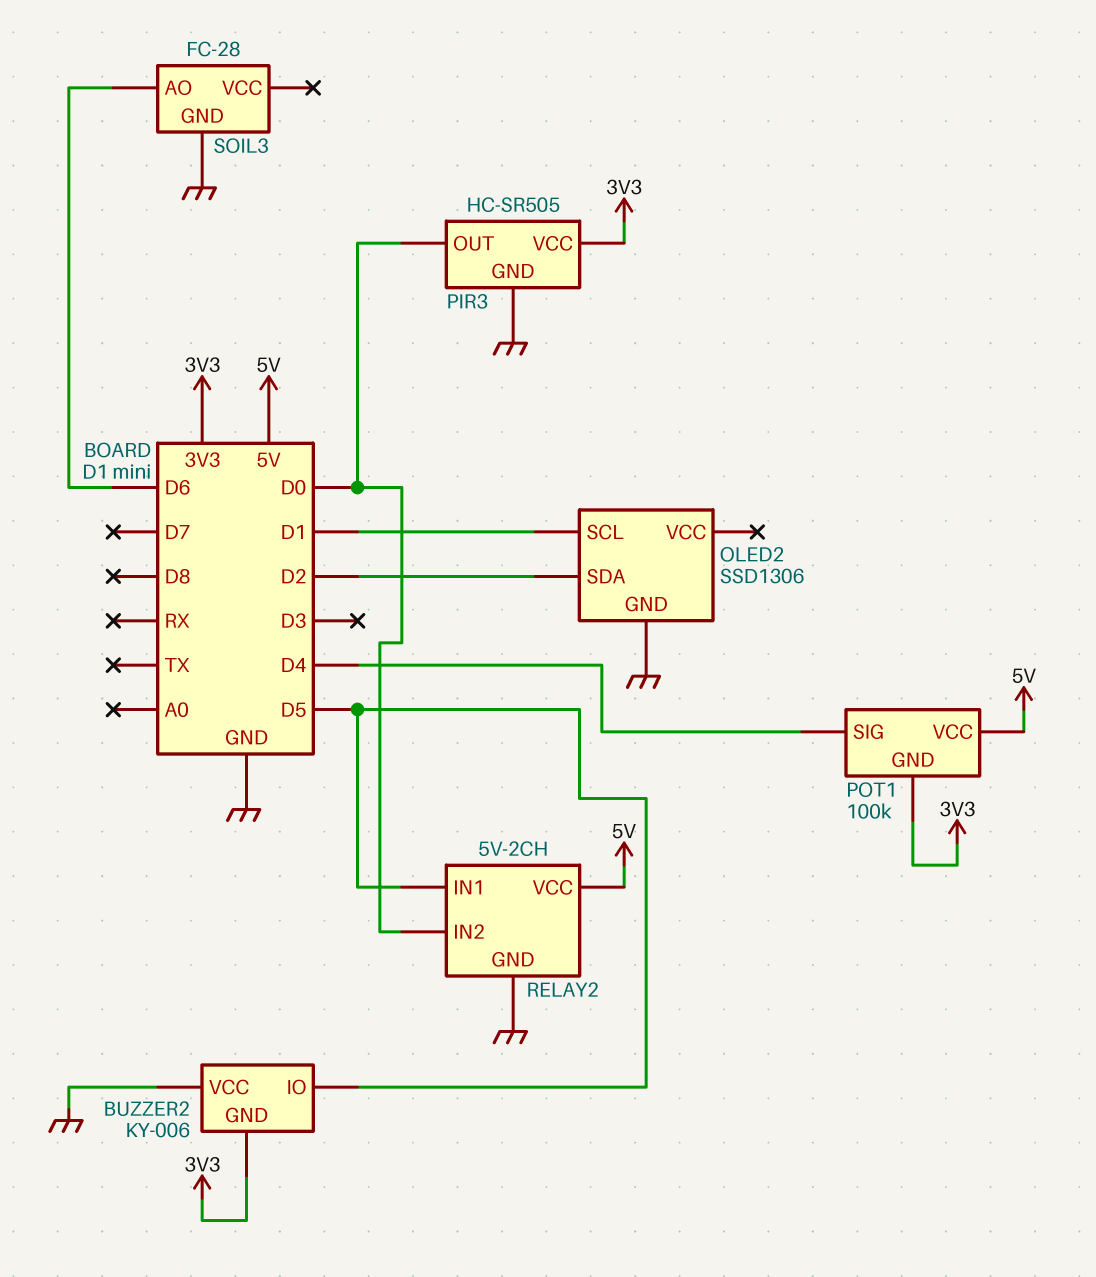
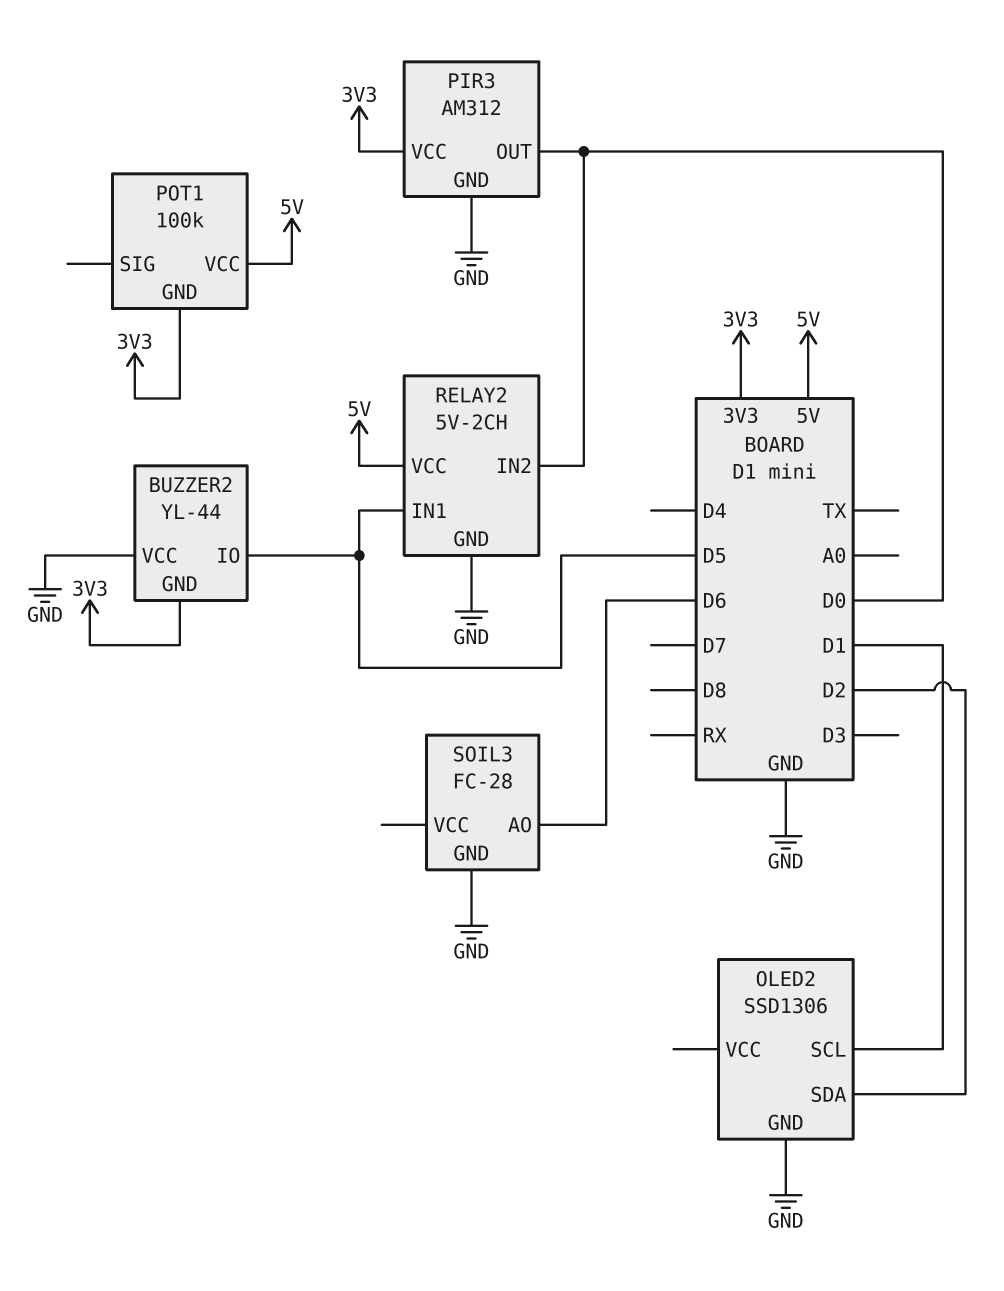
BUZZER2: KY-006 -> YL-44
PIR3: HC-SR505 -> AM312
POT1 pin SIG: D4 -> none

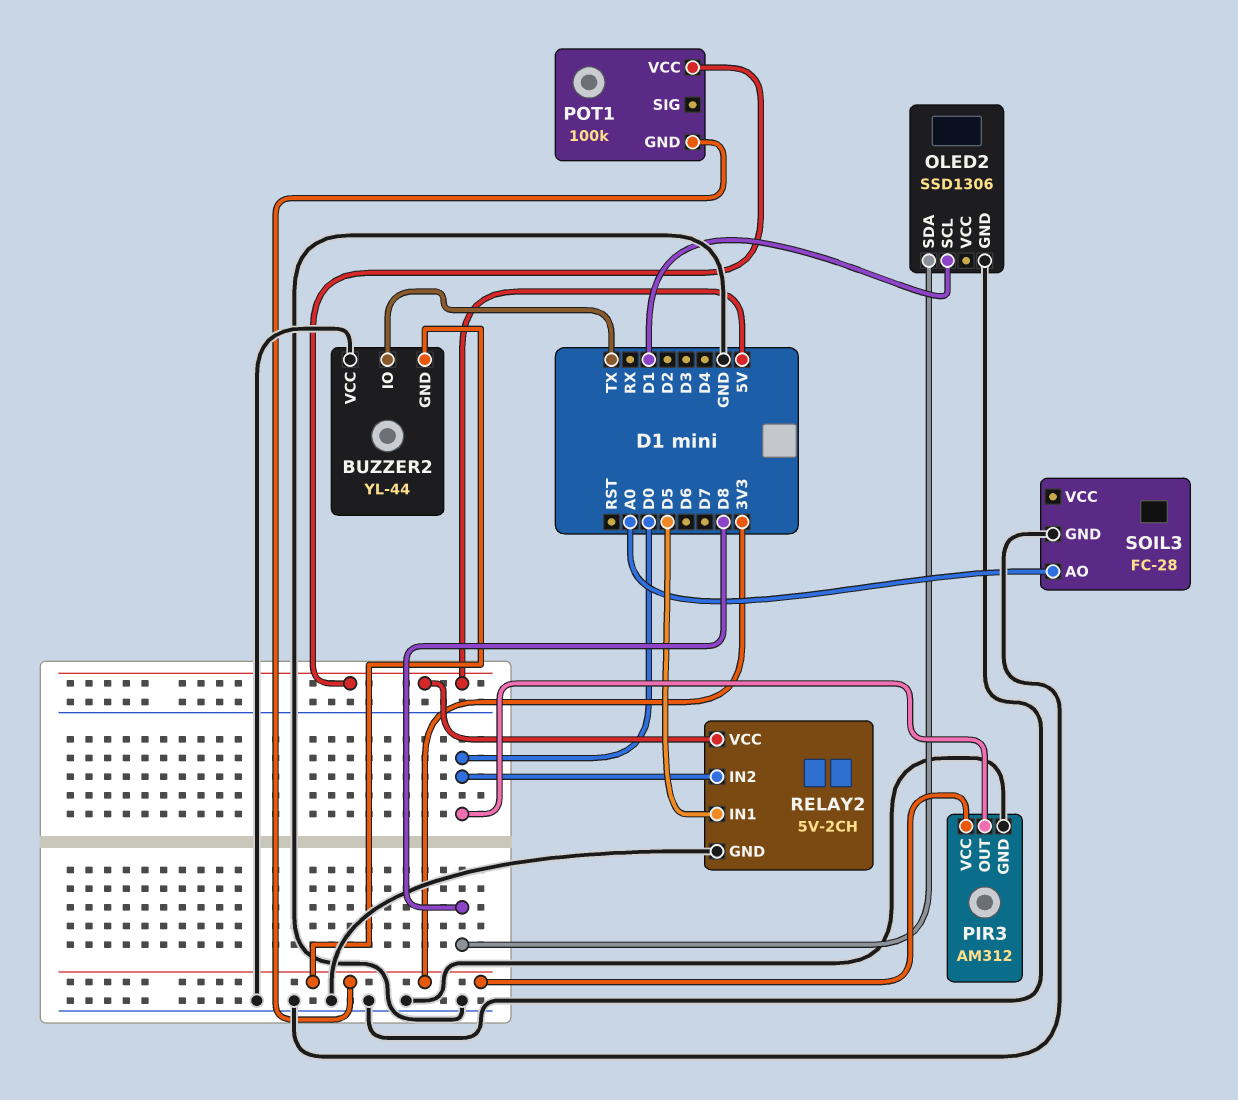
BUZZER2 pin IO: D5 -> TX
OLED2 pin SDA: D2 -> D8
SOIL3 pin AO: D6 -> A0

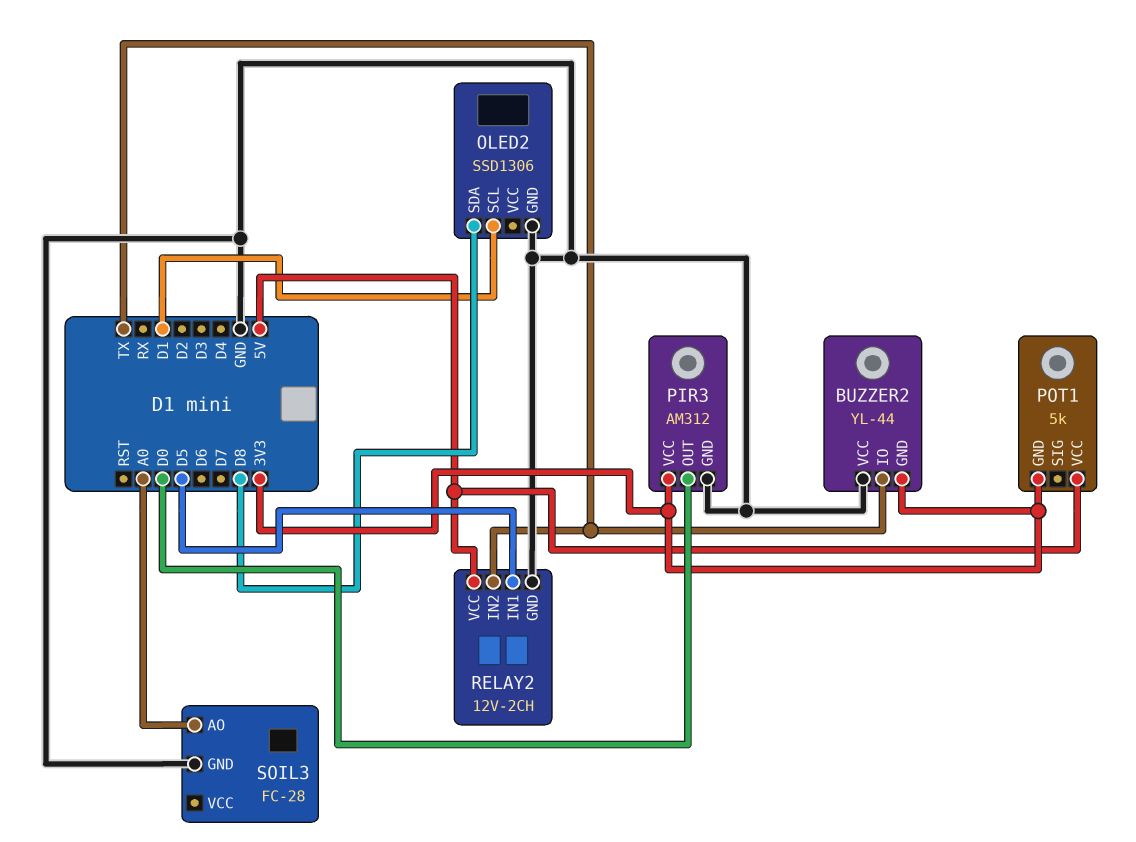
POT1: 100k -> 5k
RELAY2: 5V-2CH -> 12V-2CH
RELAY2 pin IN2: D0 -> TX

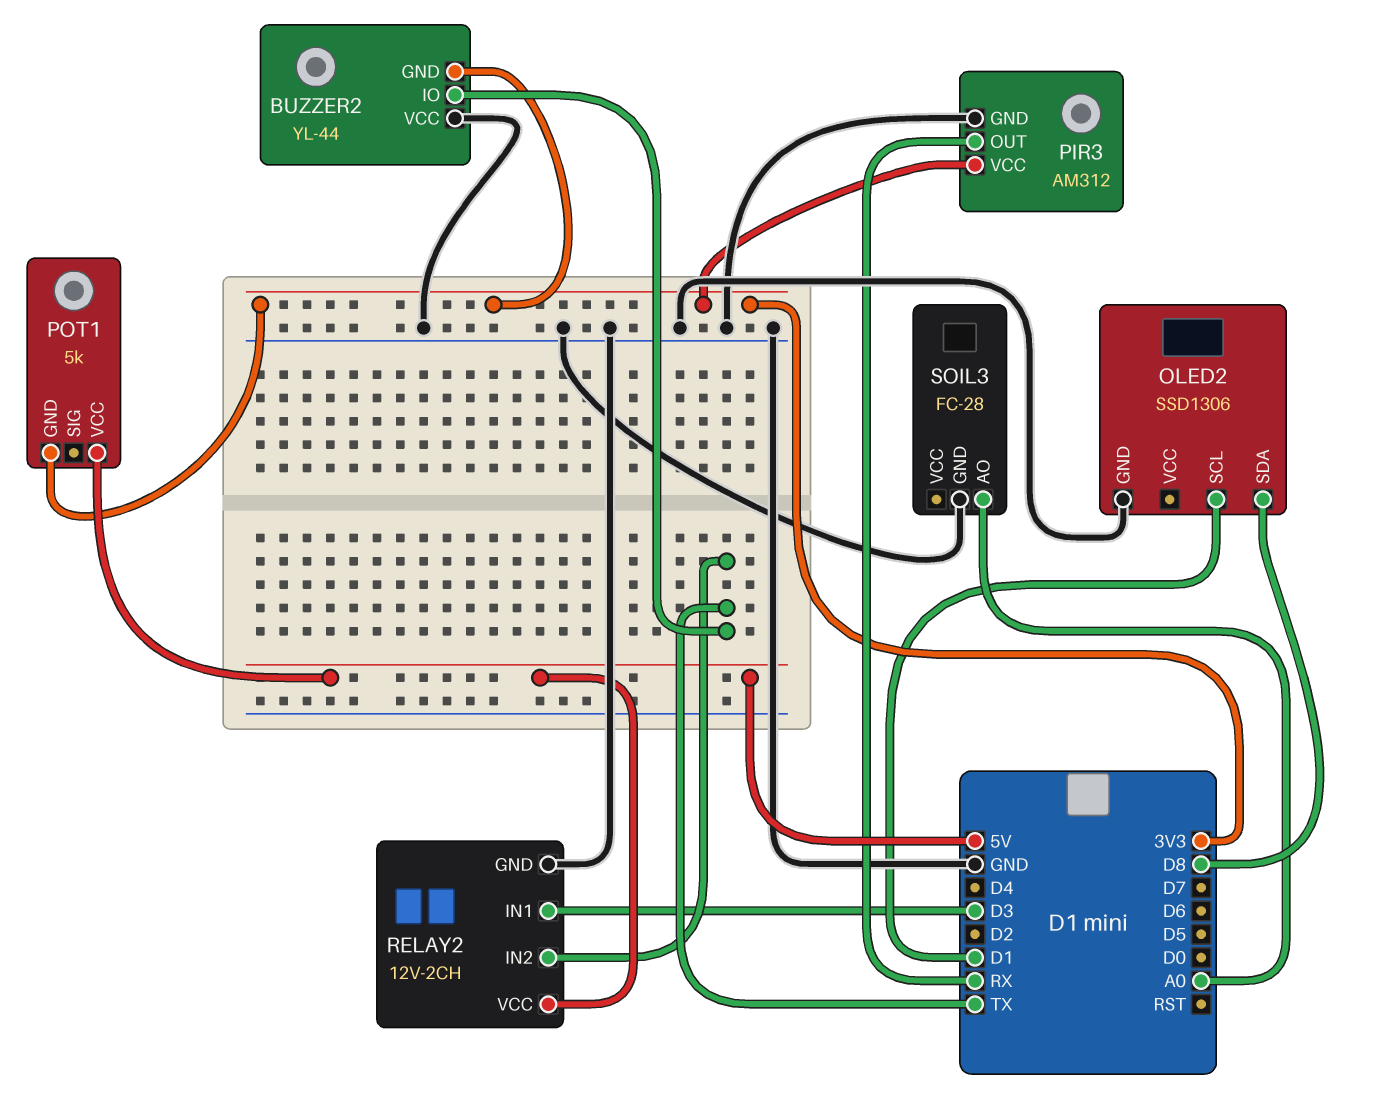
PIR3 pin OUT: D0 -> RX
RELAY2 pin IN1: D5 -> D3

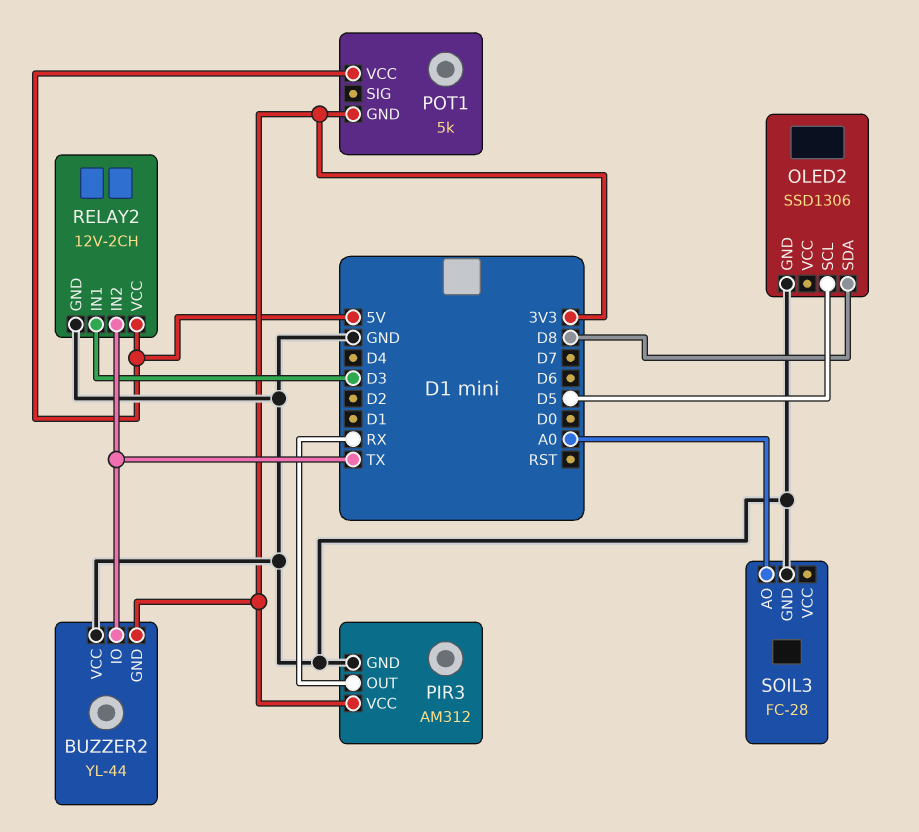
OLED2 pin SCL: D1 -> D5

